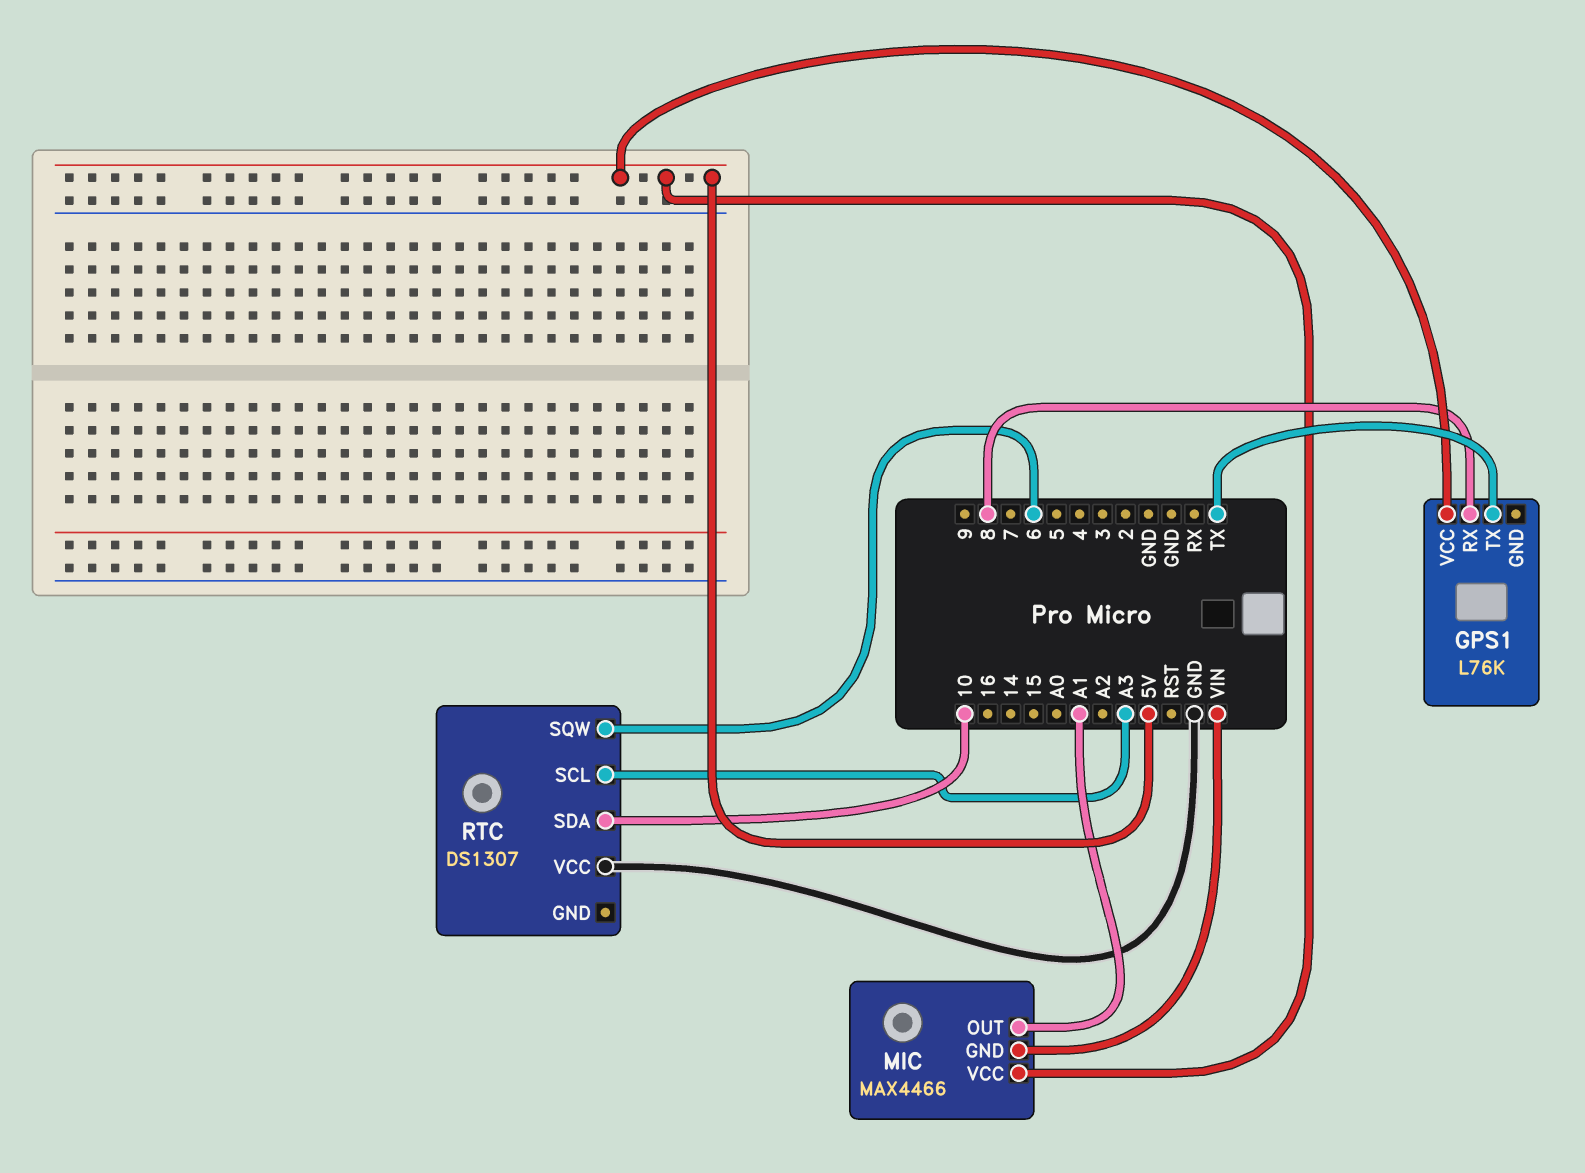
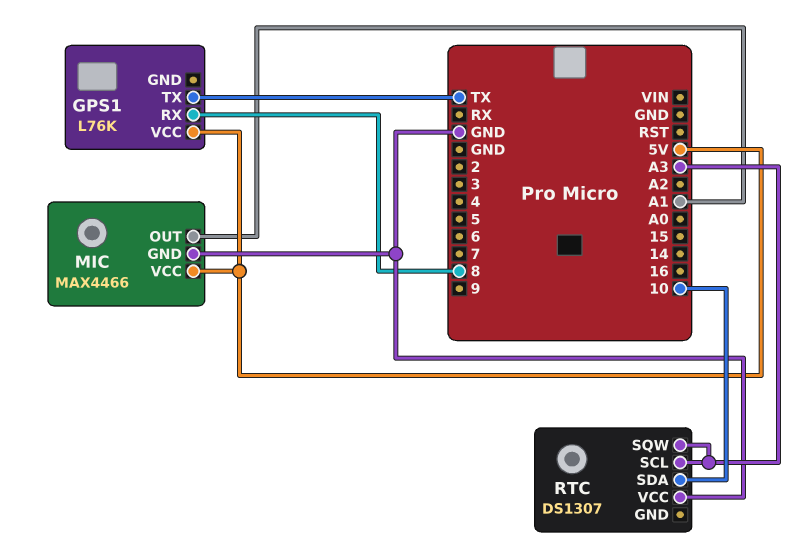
MIC pin GND: VIN -> GND
RTC pin SQW: 6 -> A3

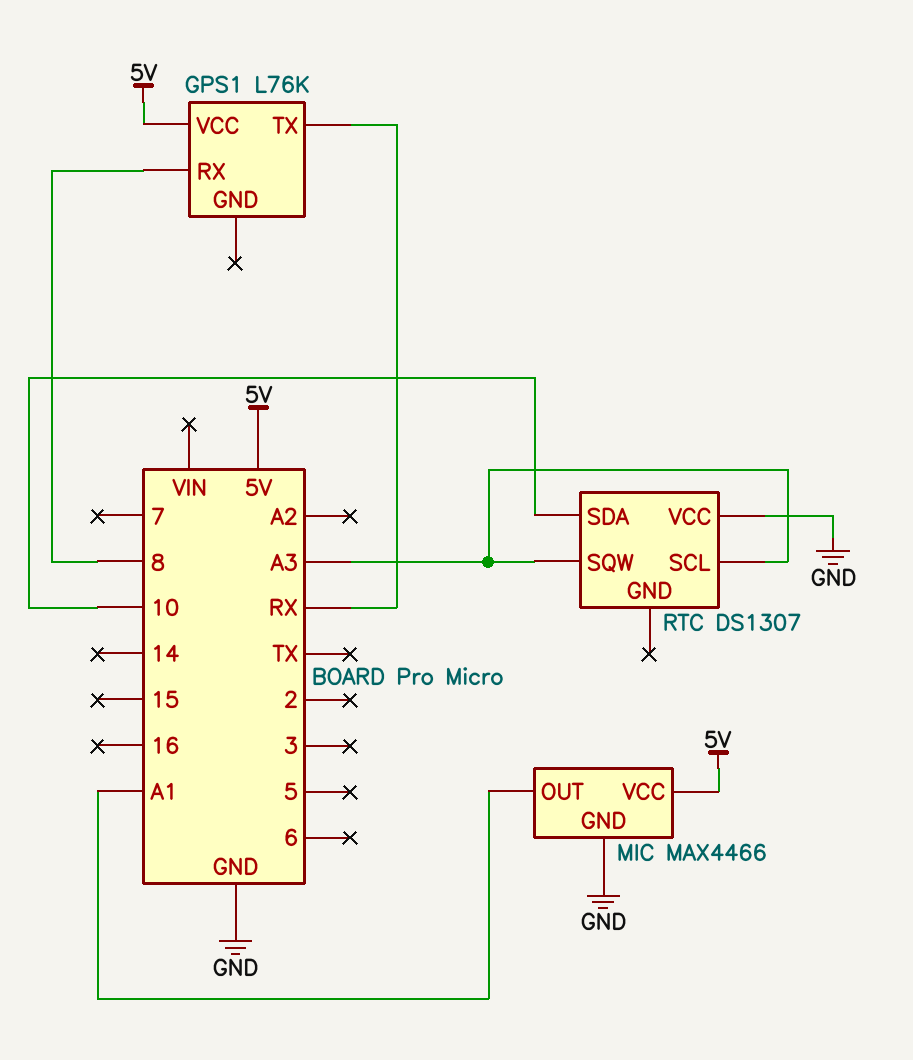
GPS1 pin TX: TX -> RX

